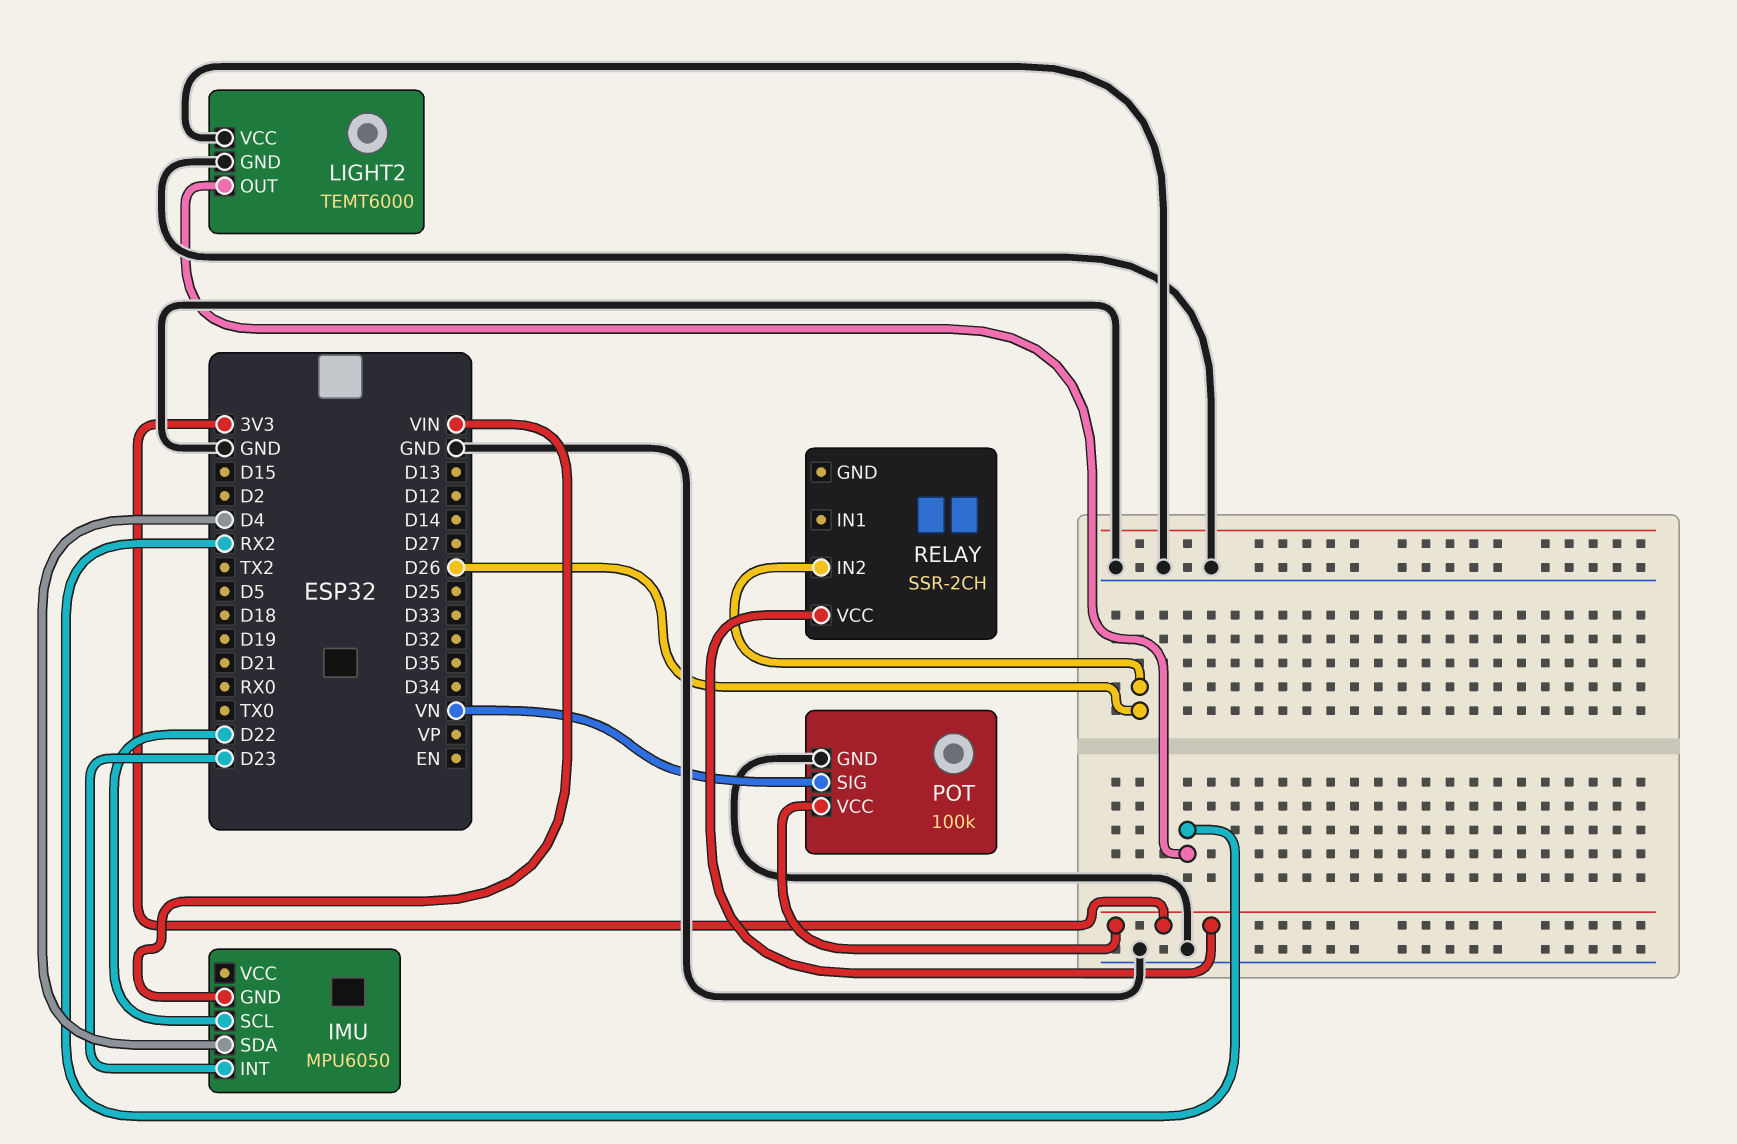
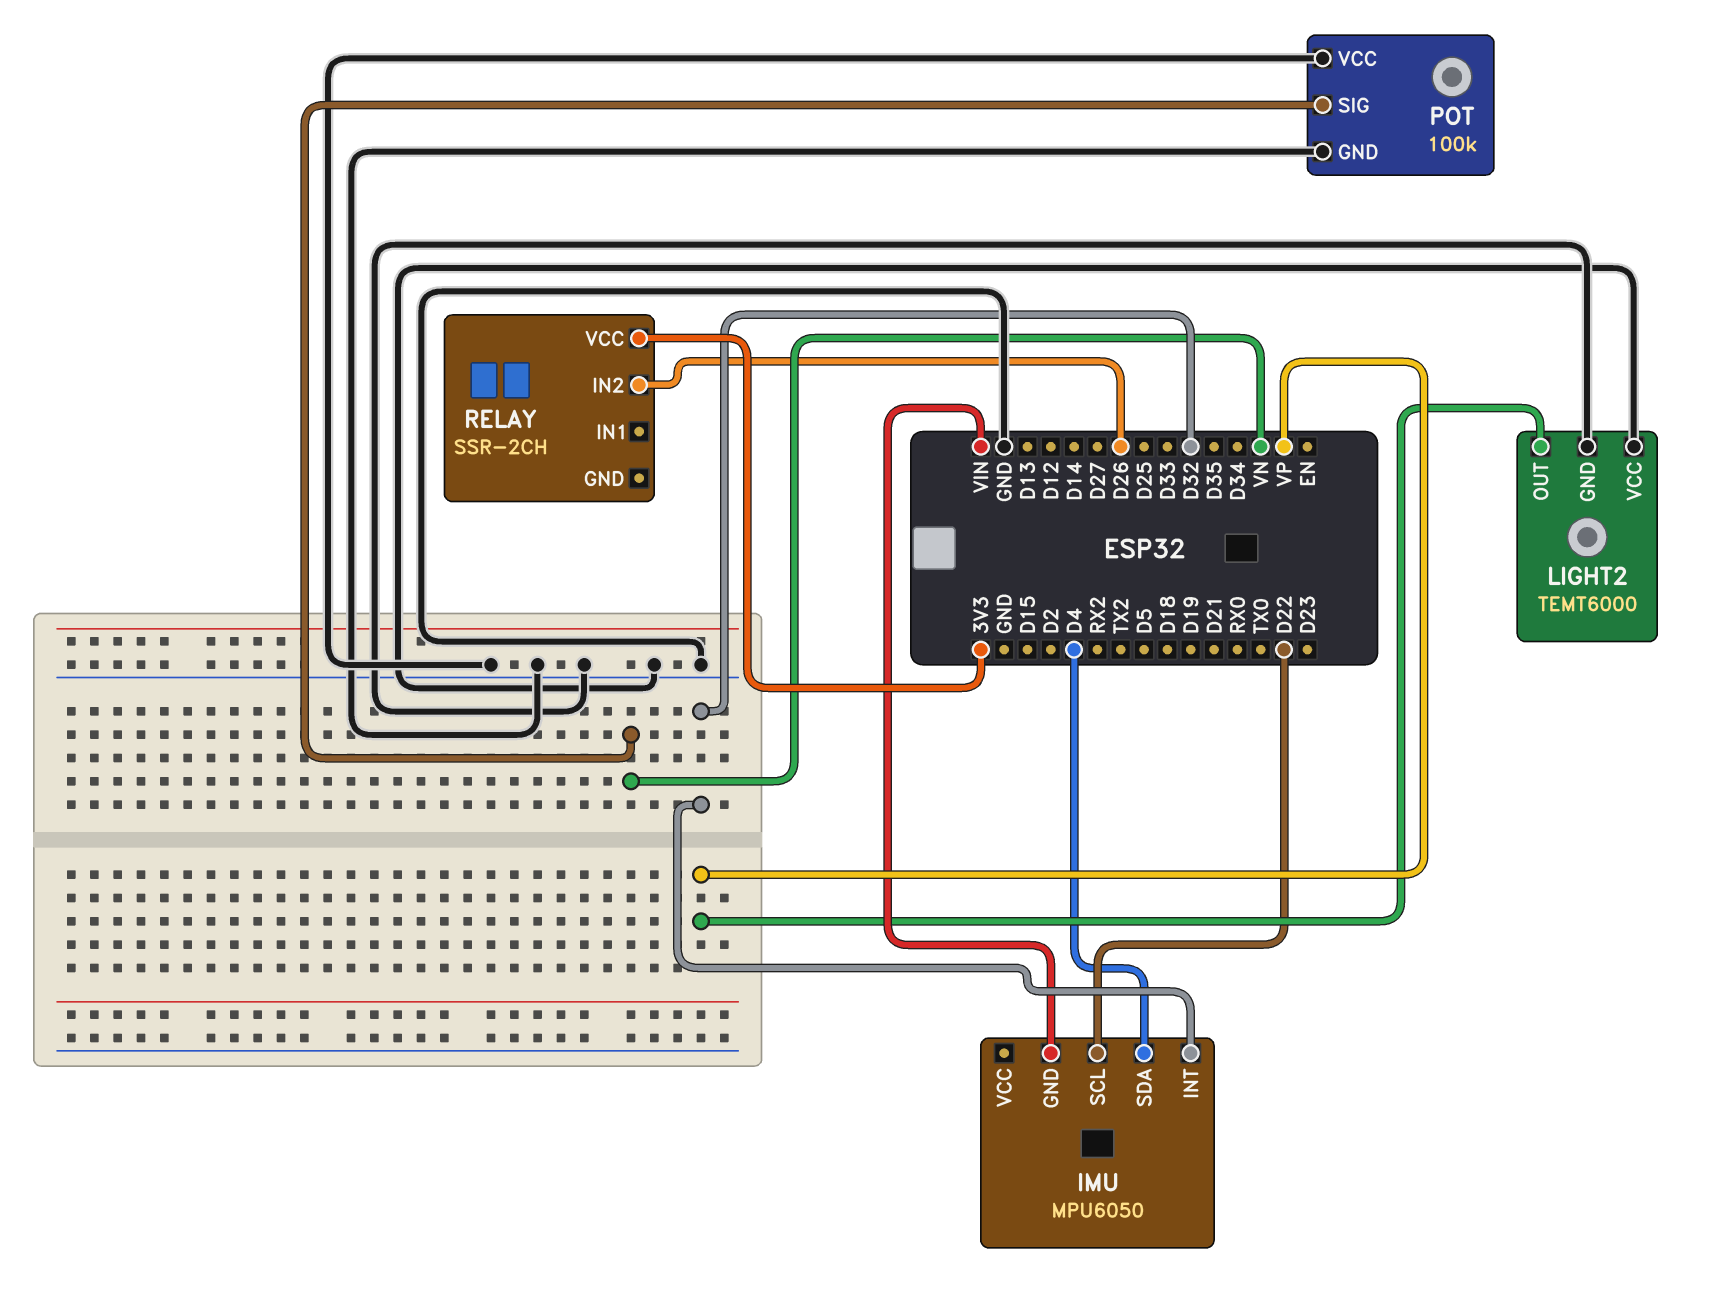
IMU pin INT: D23 -> D32
LIGHT2 pin OUT: RX2 -> VP
POT pin VCC: 3V3 -> GND

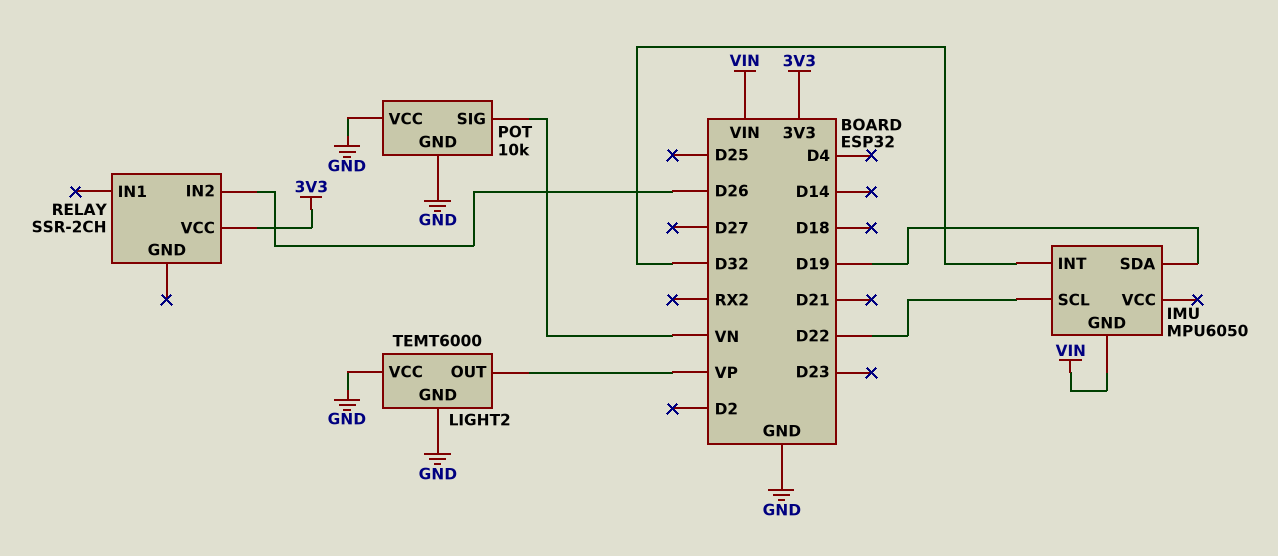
IMU pin SDA: D4 -> D19
POT: 100k -> 10k

